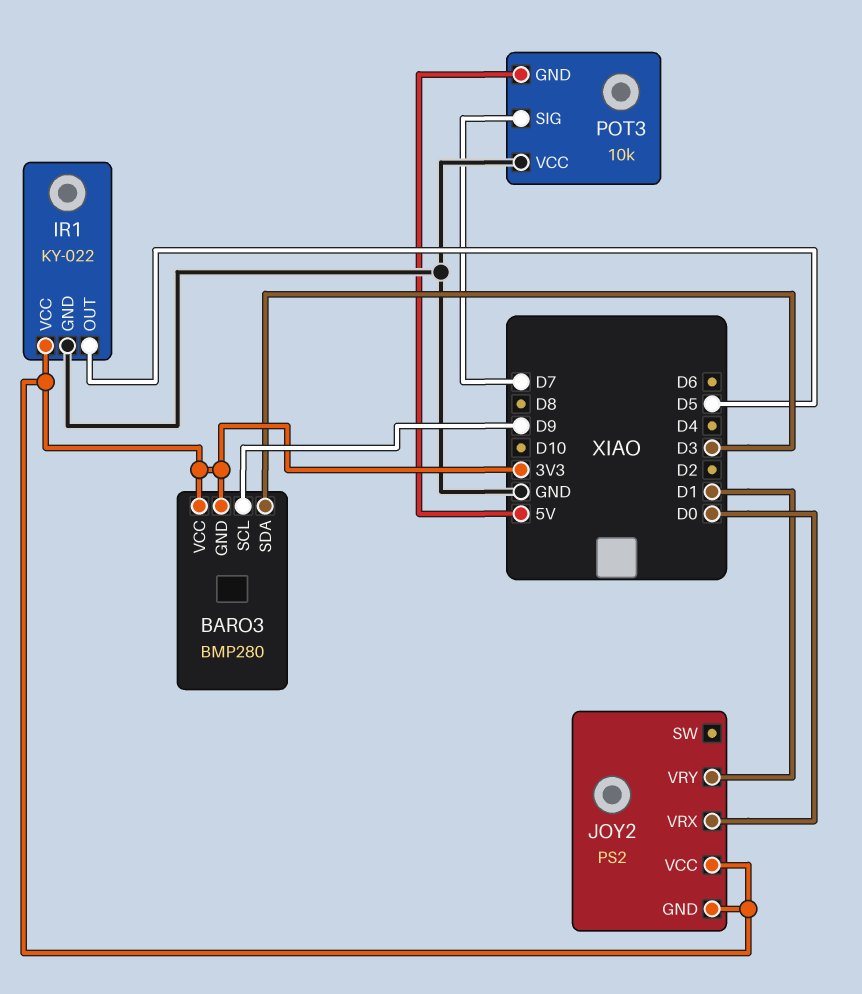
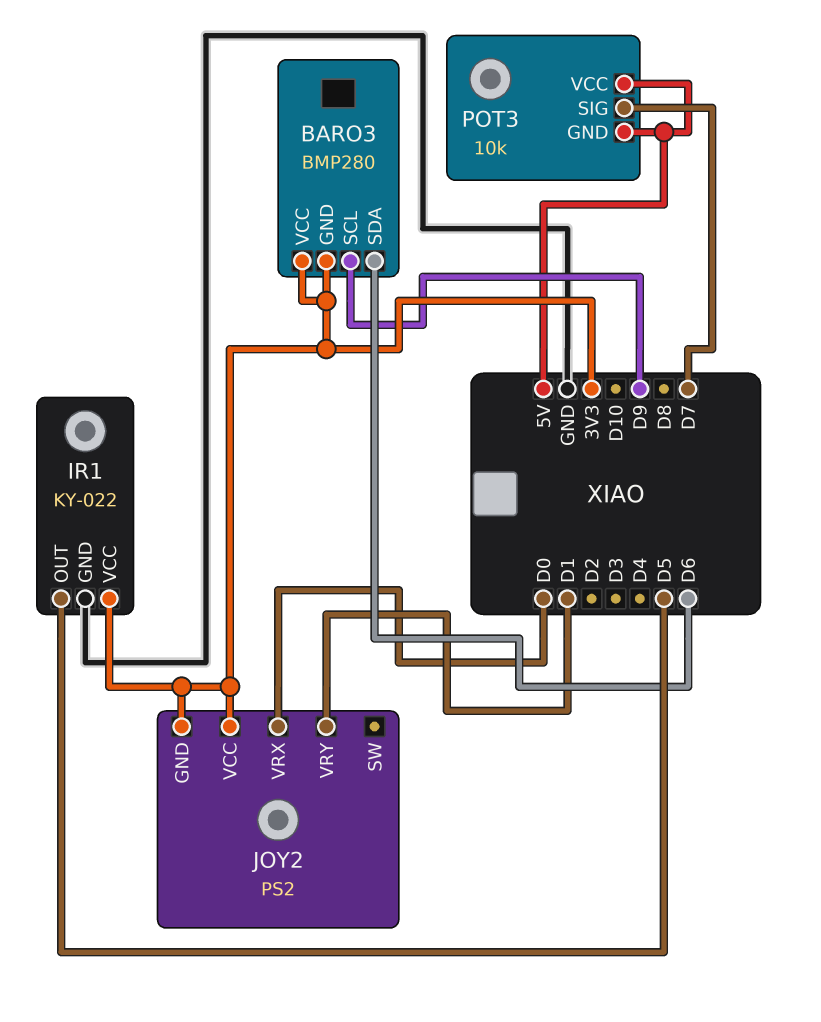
BARO3 pin SDA: D3 -> D6
POT3 pin VCC: GND -> 5V

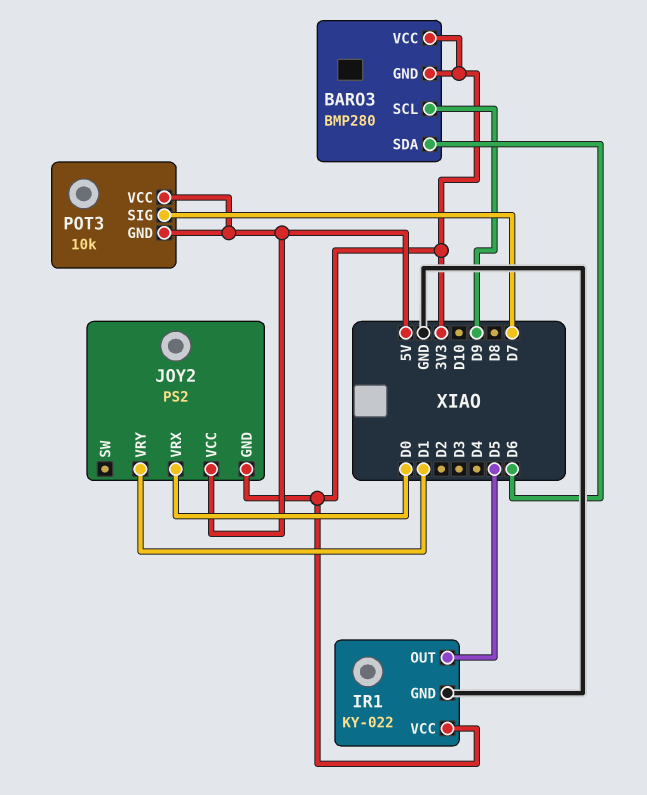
JOY2 pin VCC: 3V3 -> 5V

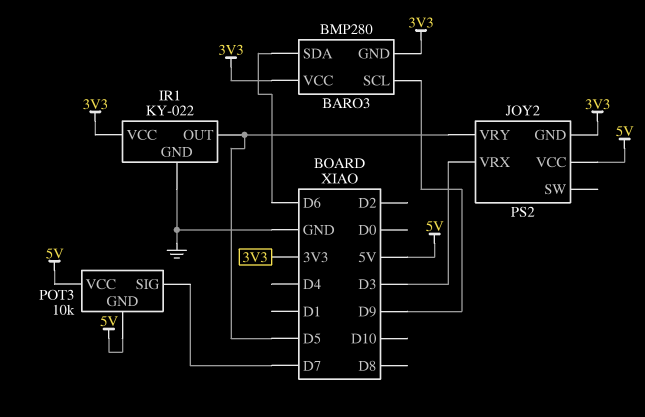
JOY2 pin VRX: D0 -> D3
JOY2 pin VRY: D1 -> D5

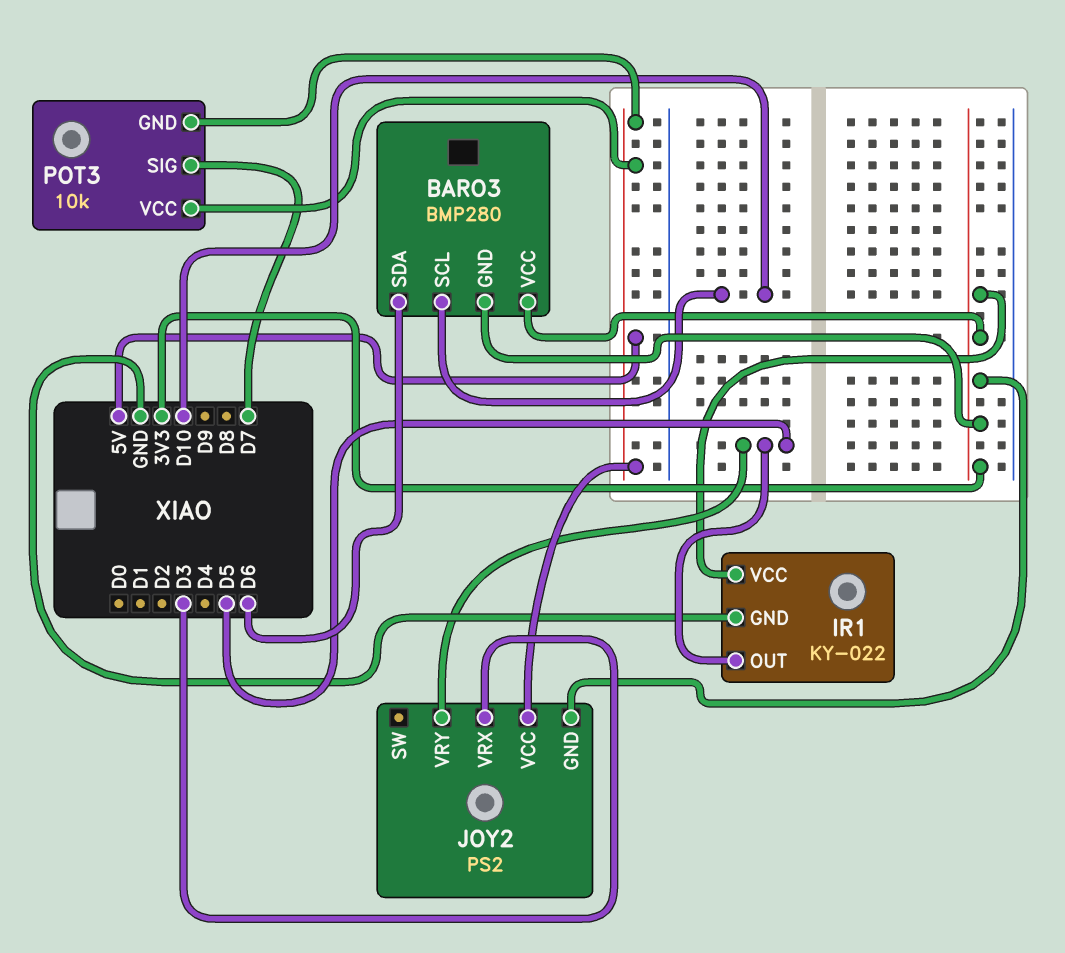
BARO3 pin SCL: D9 -> D10

